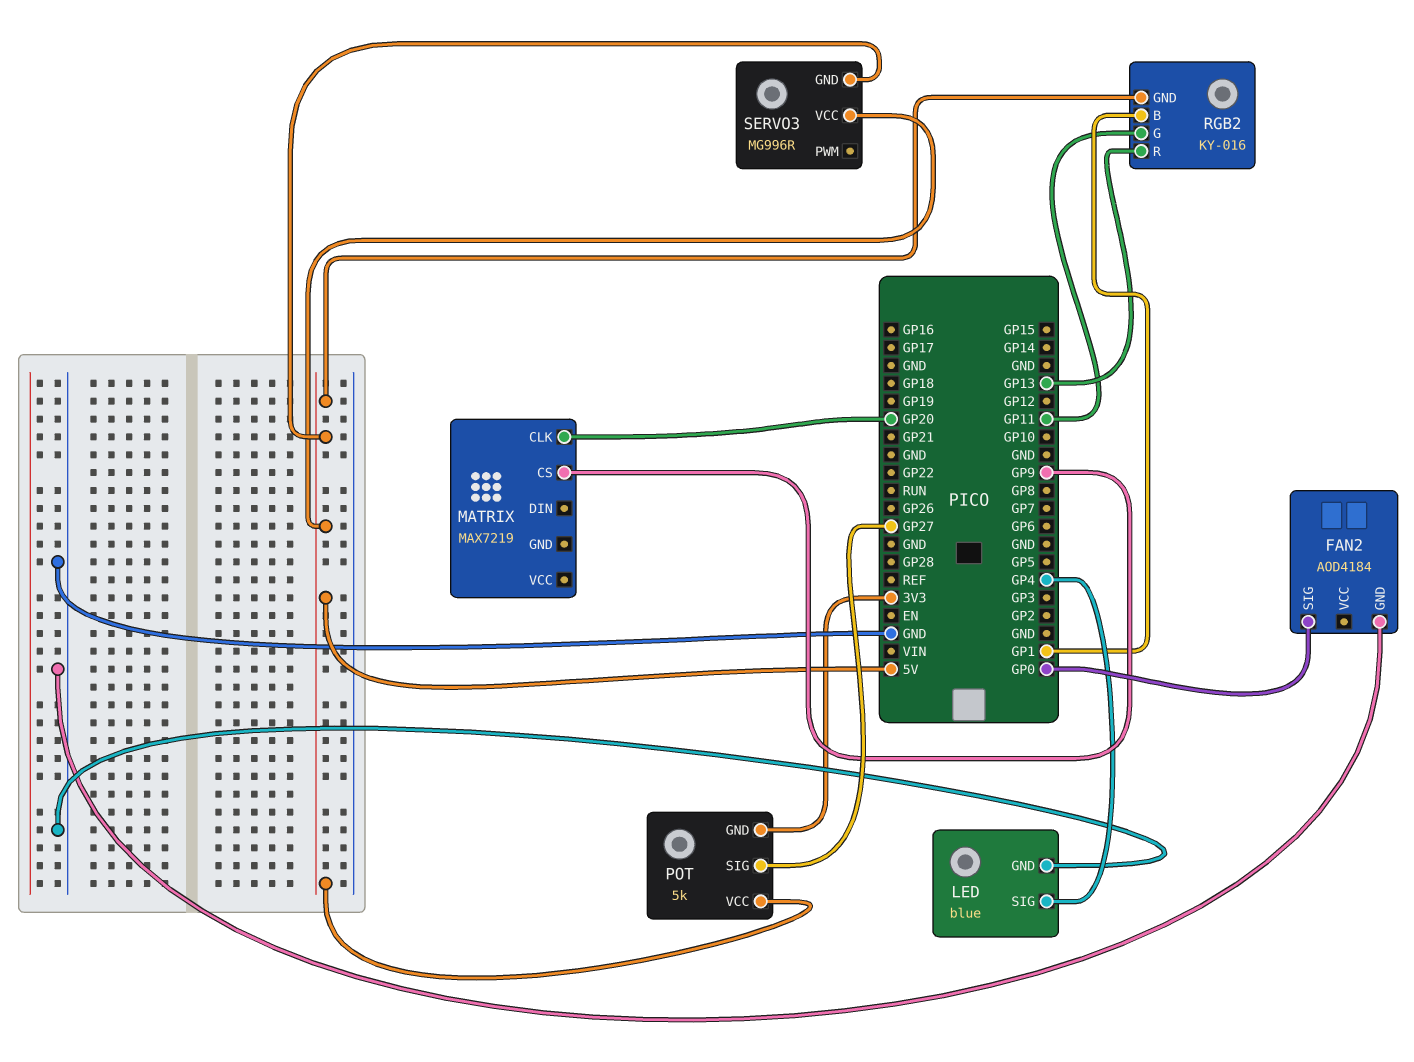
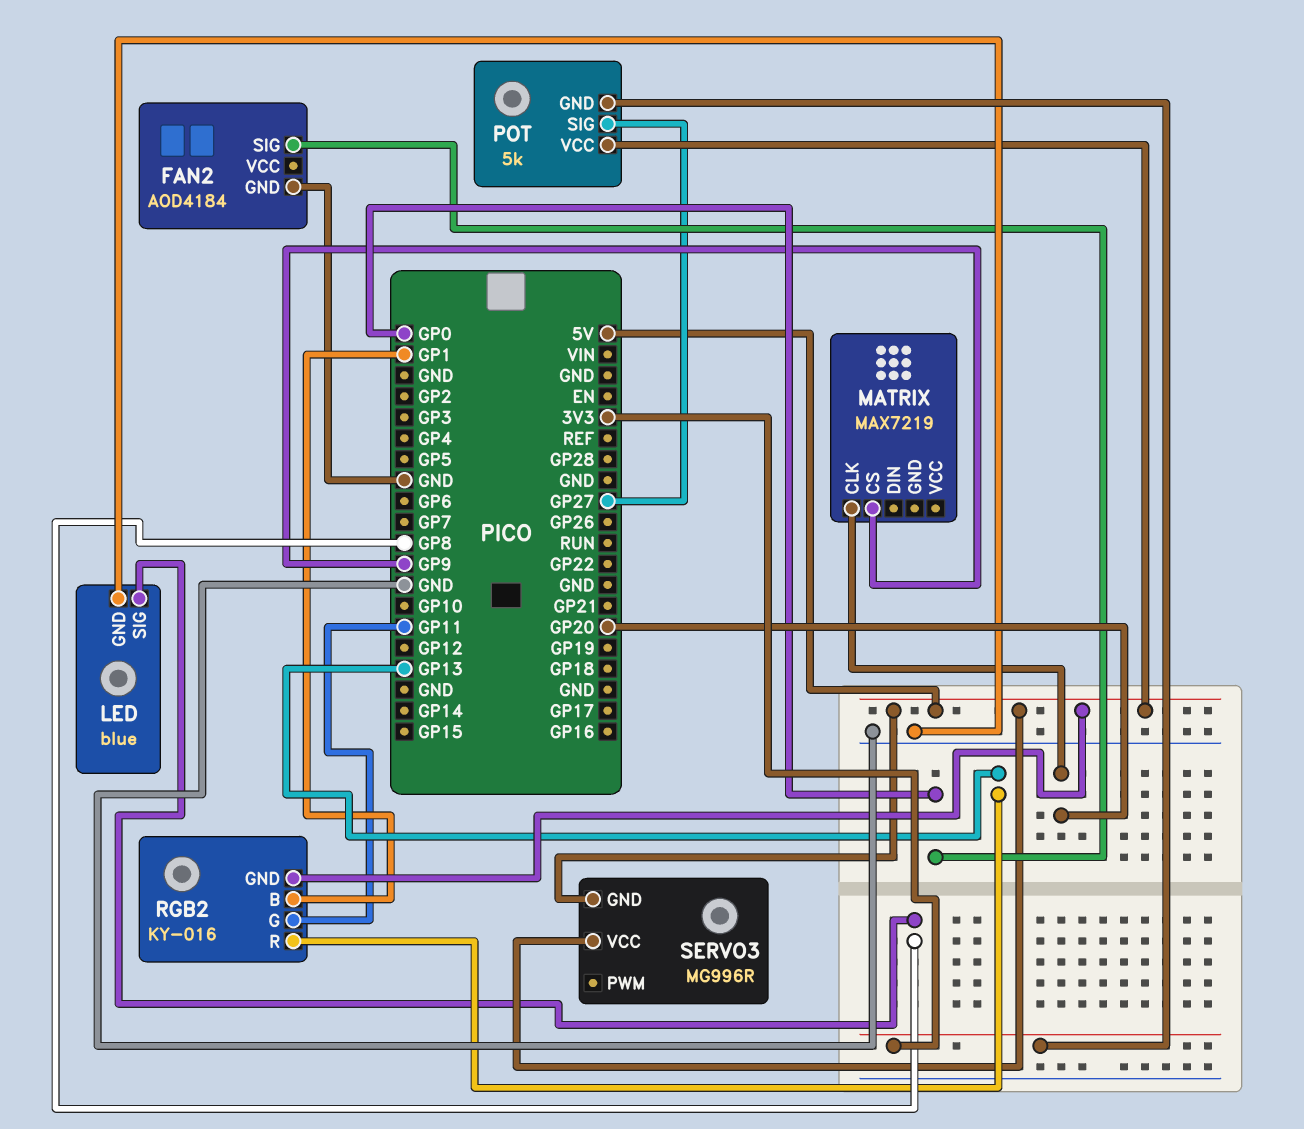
LED pin SIG: GP4 -> GP8

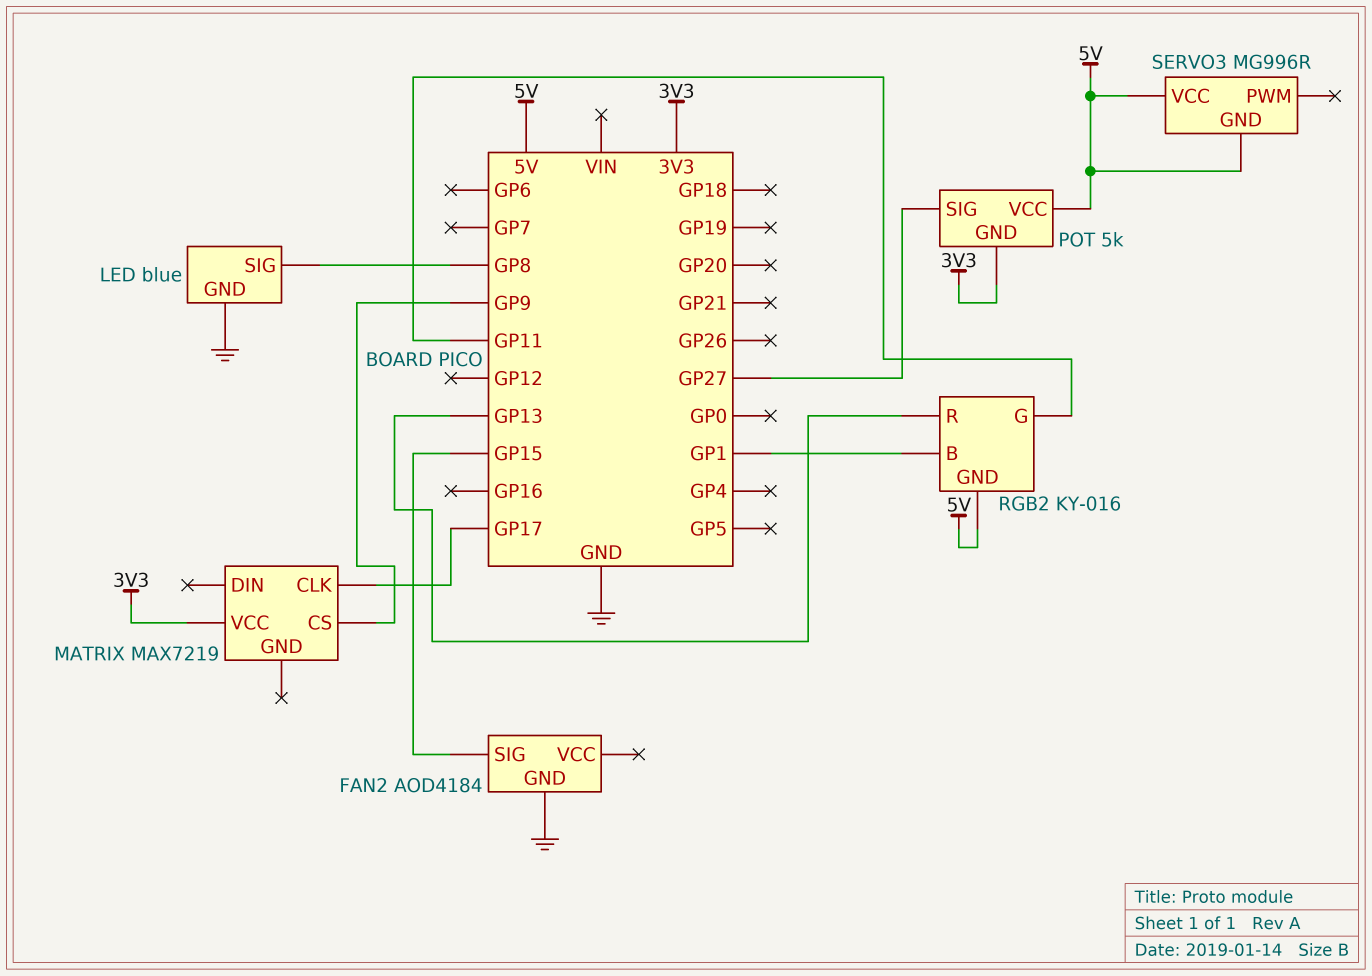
FAN2 pin SIG: GP0 -> GP15
MATRIX pin CLK: GP20 -> GP17
MATRIX pin VCC: none -> 3V3

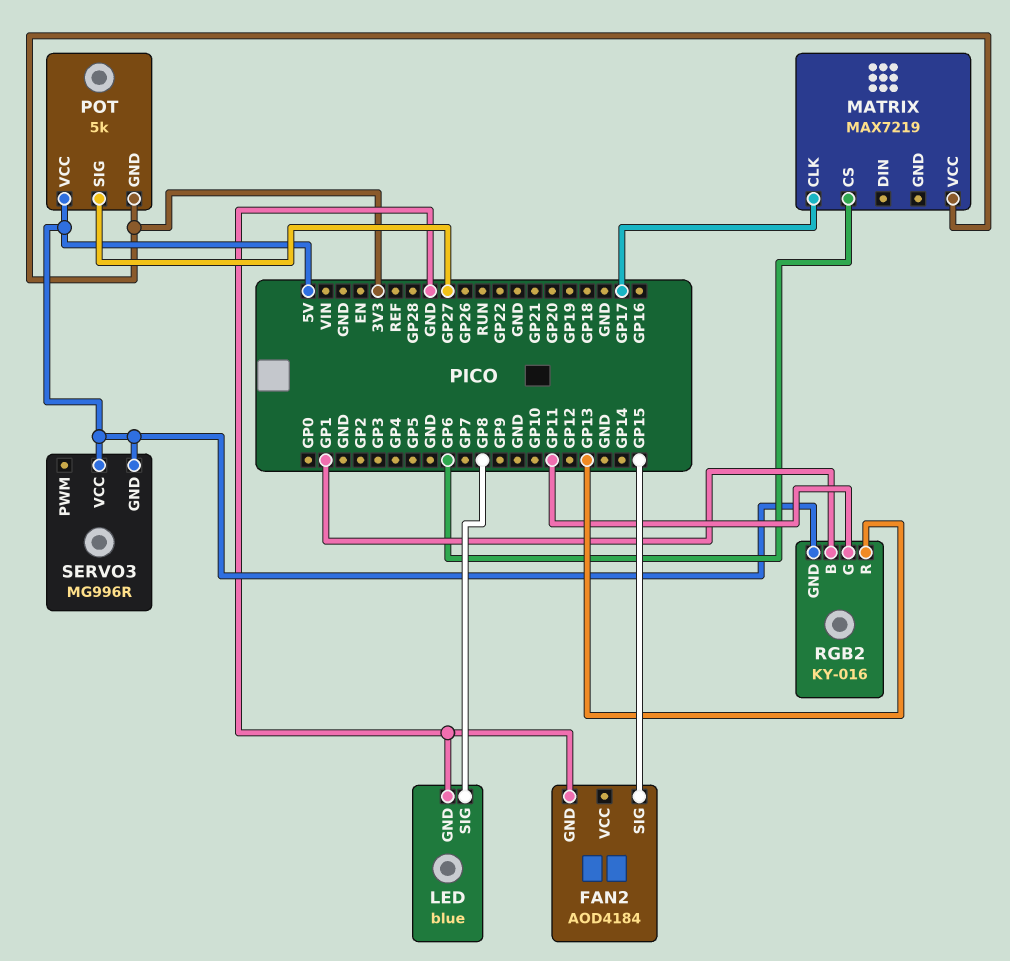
MATRIX pin CS: GP9 -> GP6

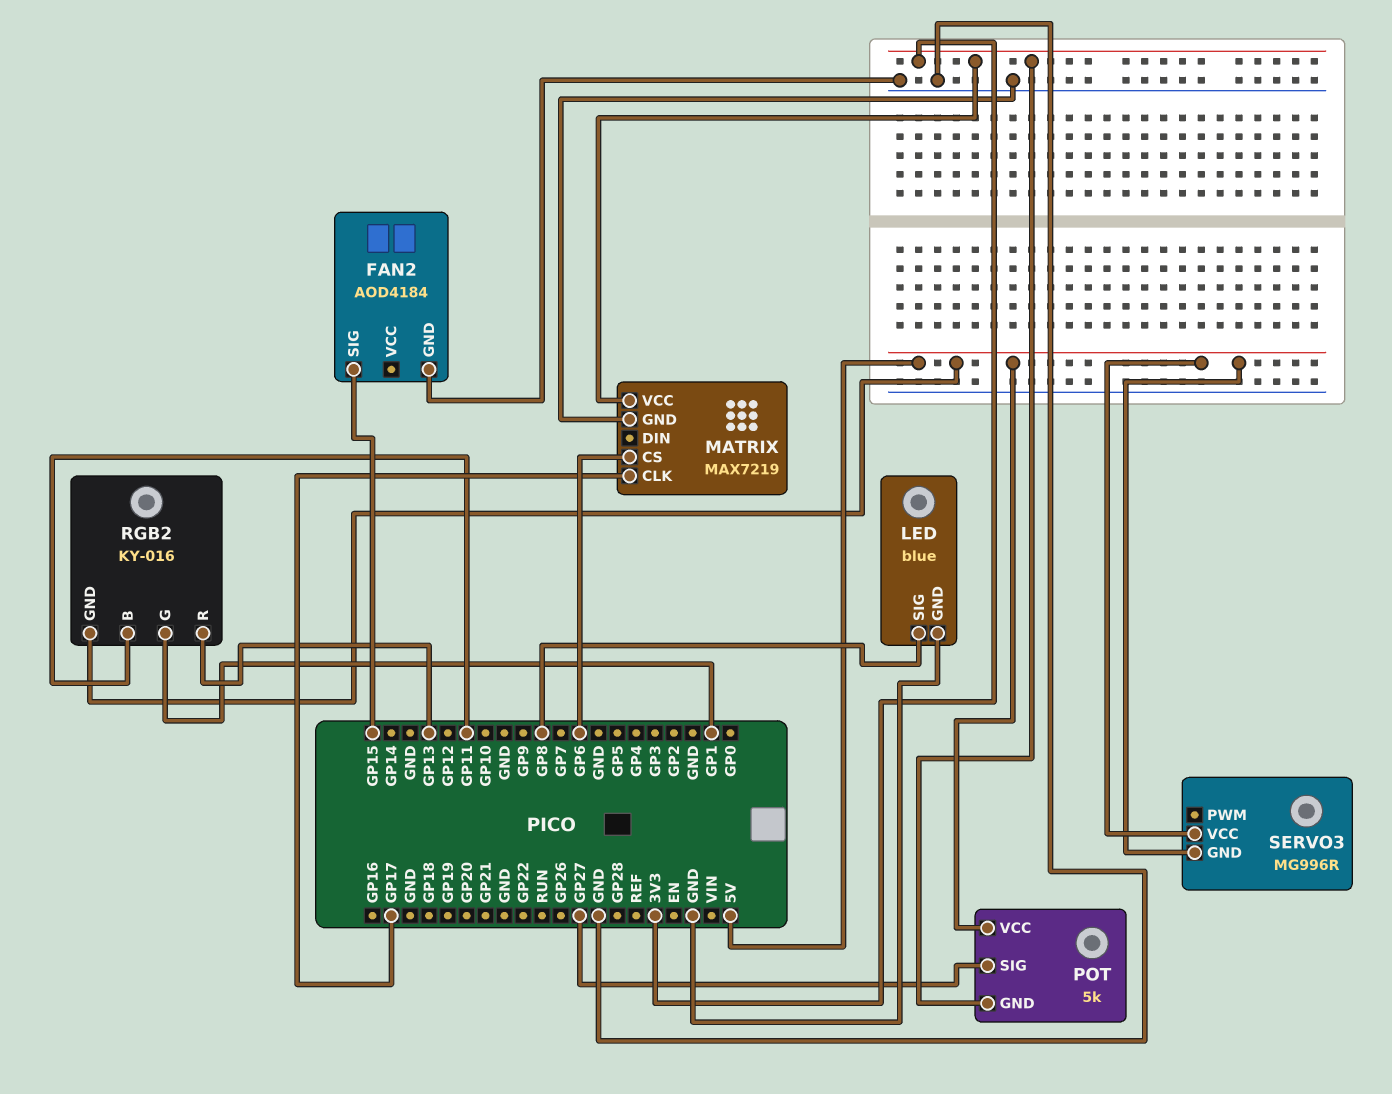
MATRIX pin GND: none -> GND
RGB2 pin B: GP1 -> GP11
RGB2 pin G: GP11 -> GP1

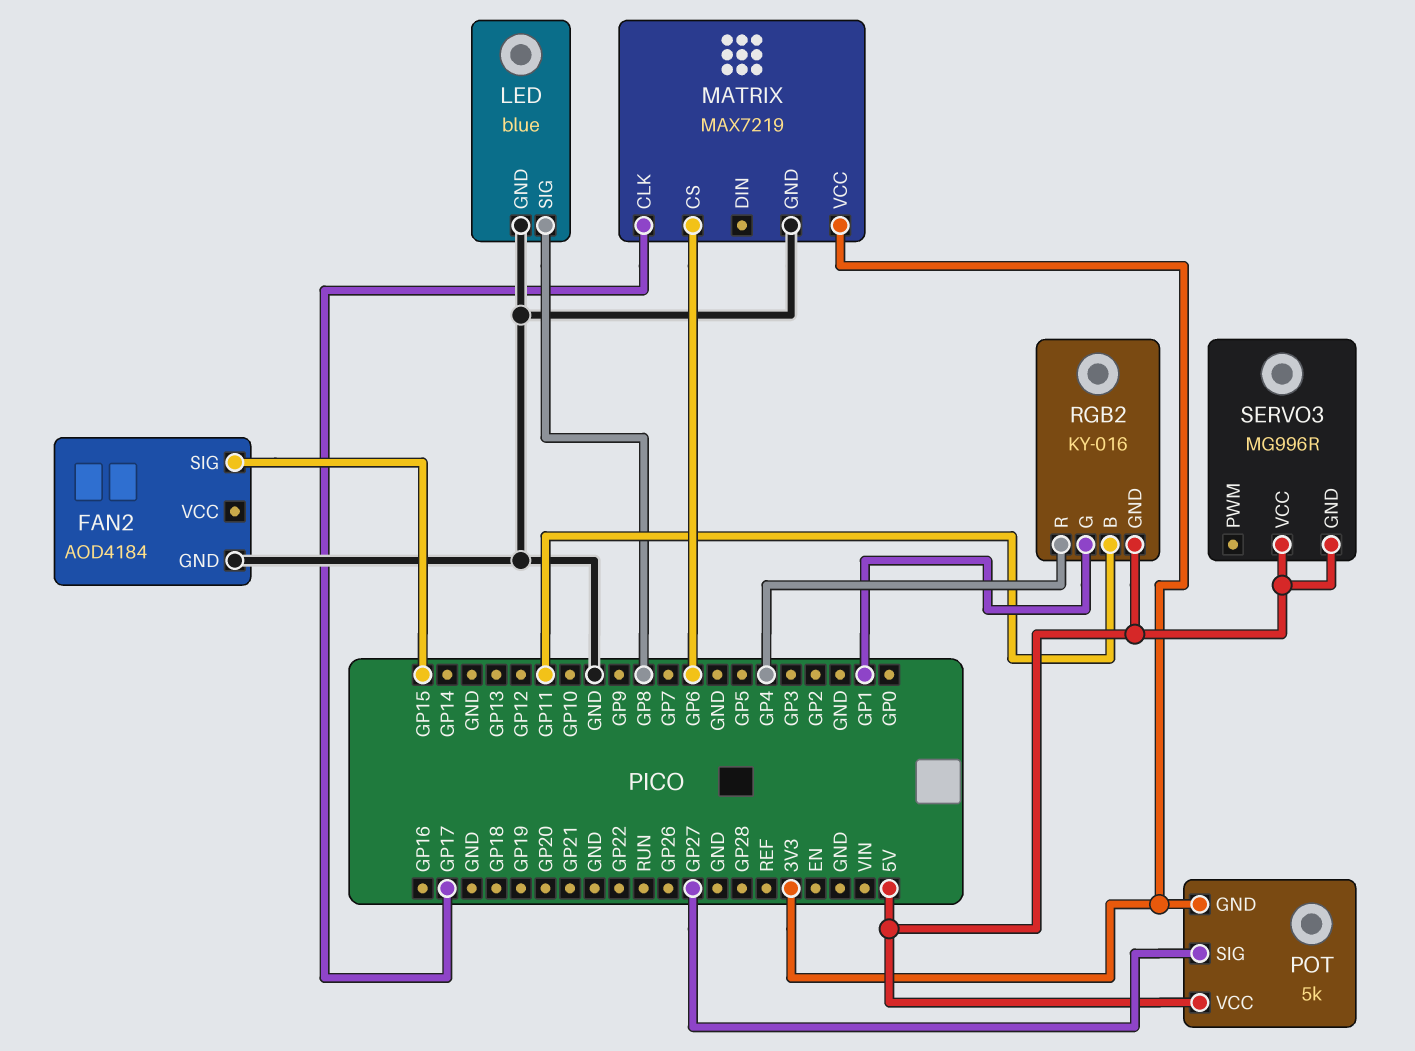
RGB2 pin R: GP13 -> GP4

